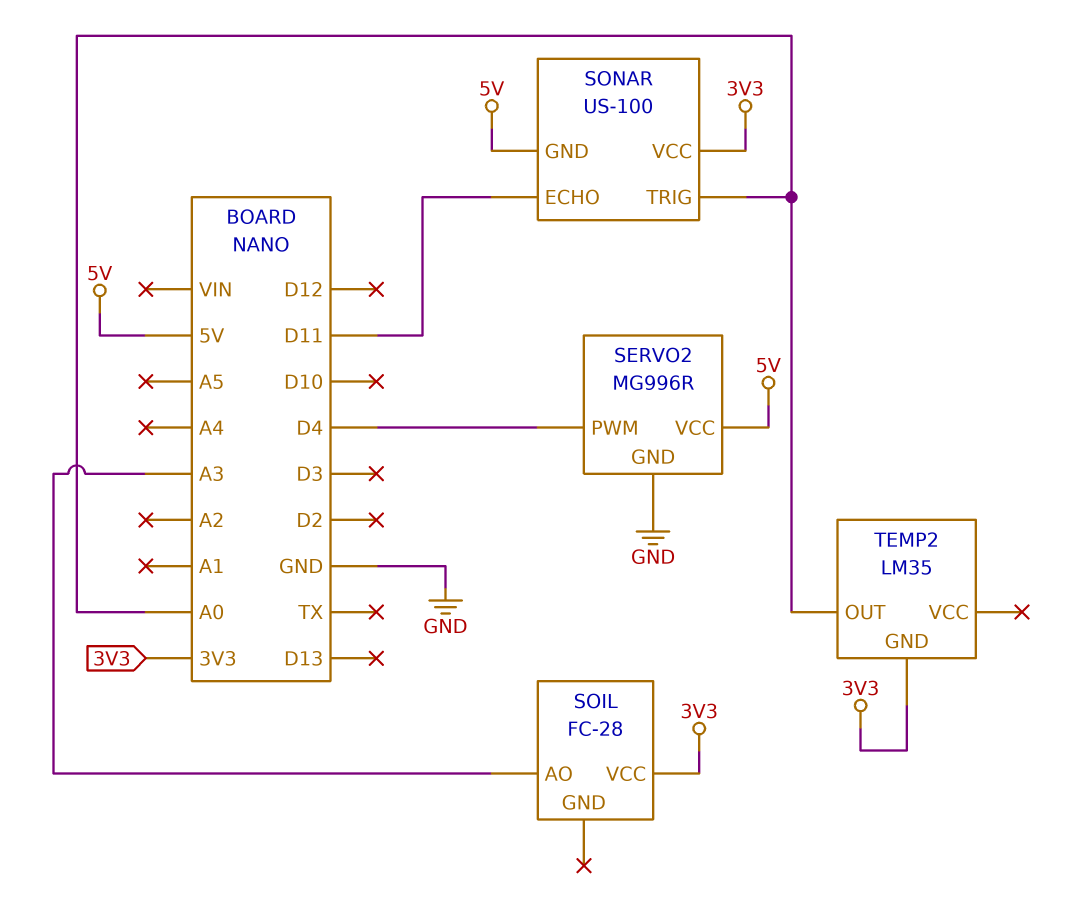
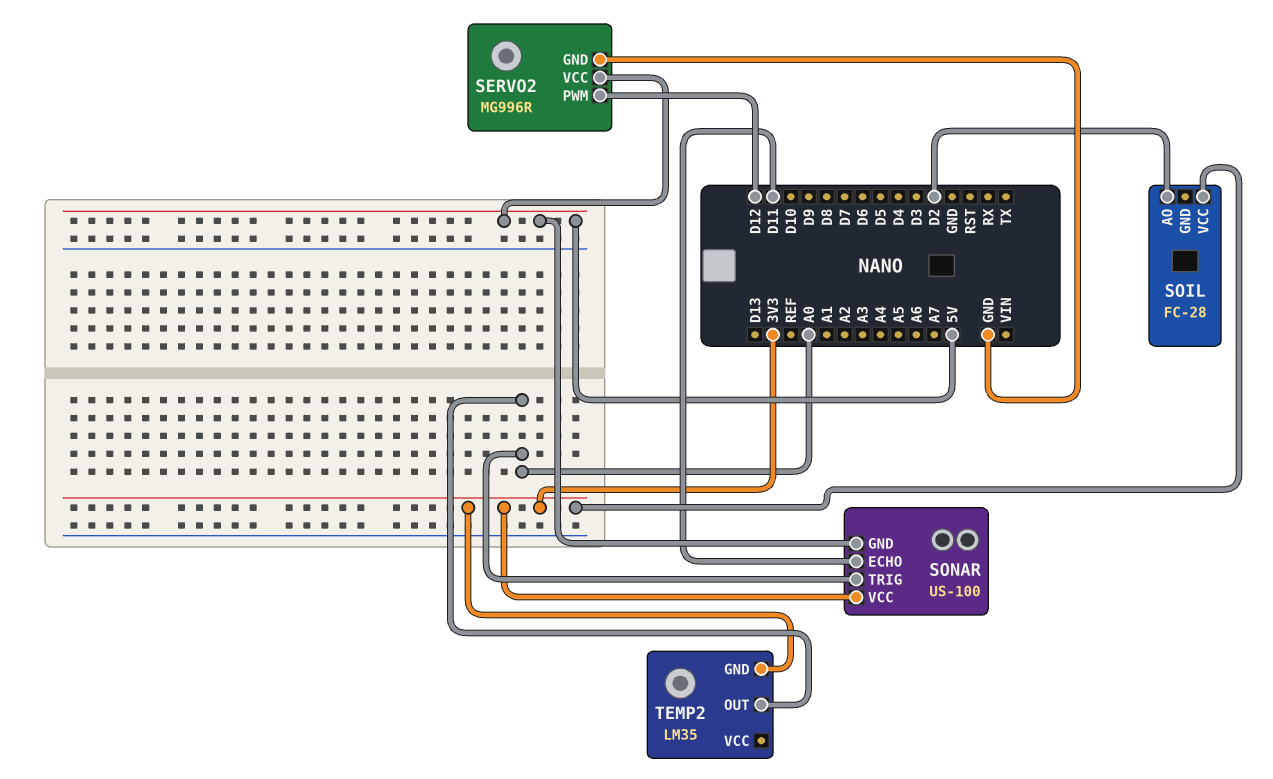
SERVO2 pin PWM: D4 -> D12
SOIL pin AO: A3 -> D2

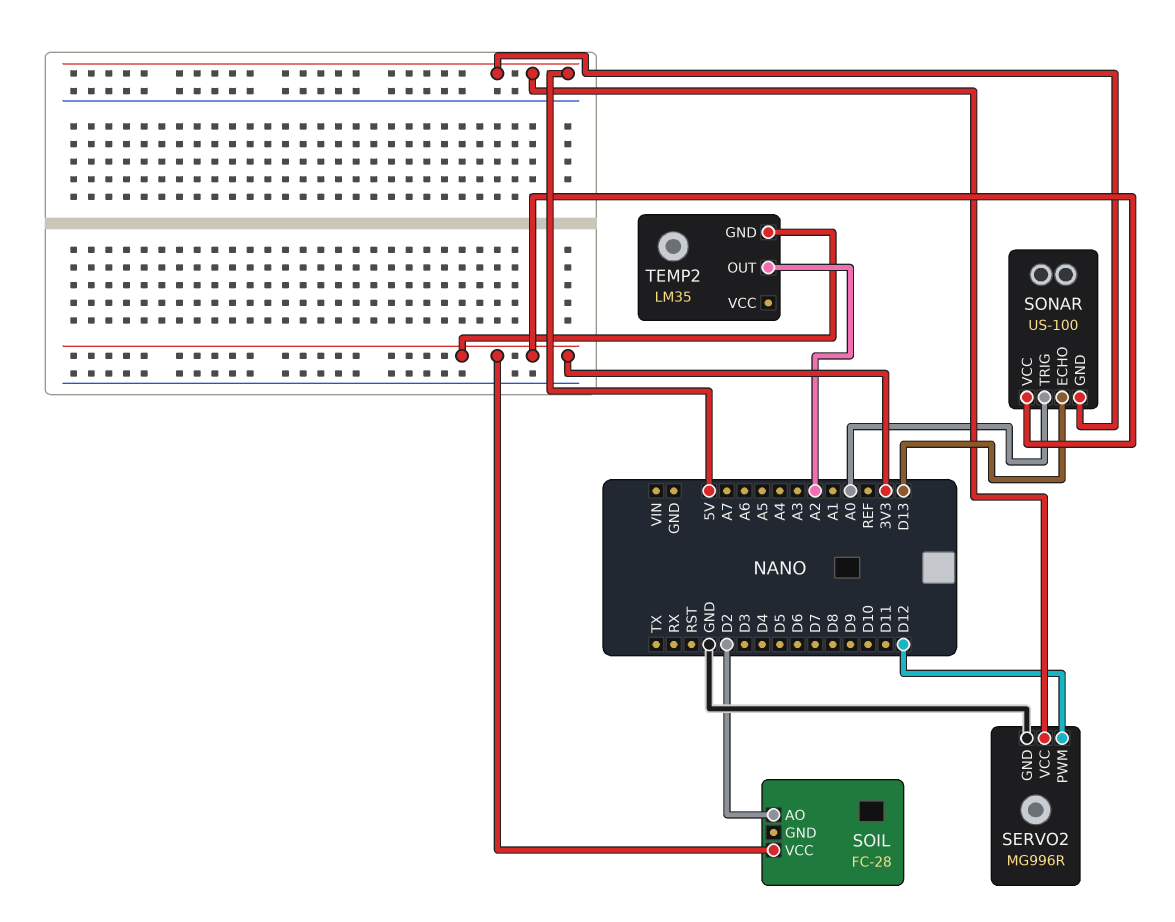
SONAR pin ECHO: D11 -> D13
TEMP2 pin OUT: A0 -> A2

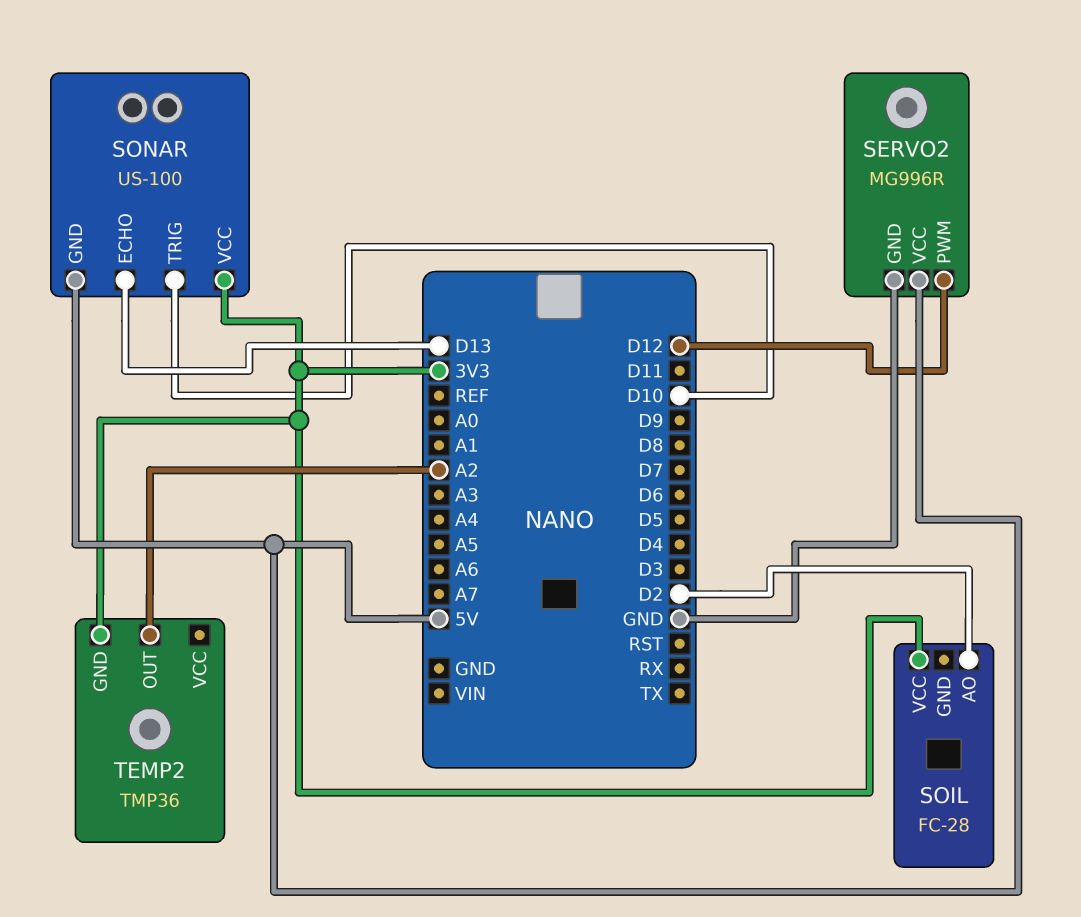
SONAR pin TRIG: A0 -> D10
TEMP2: LM35 -> TMP36

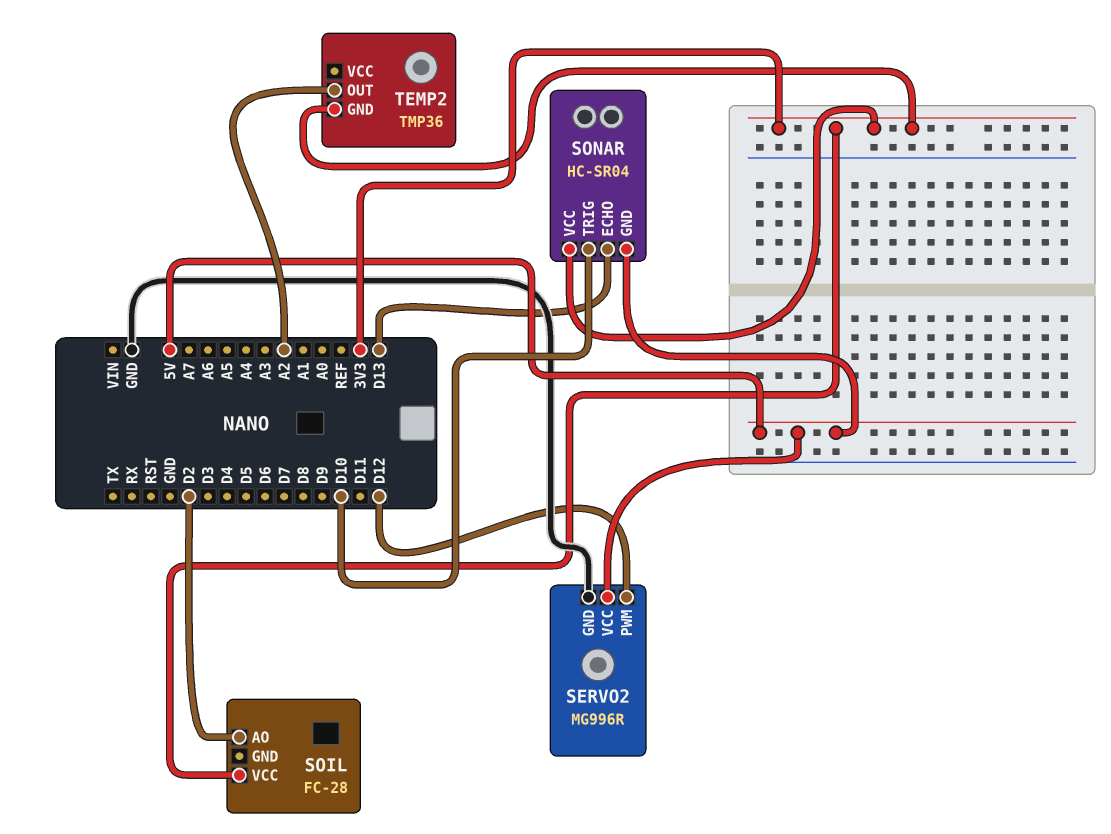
SONAR: US-100 -> HC-SR04

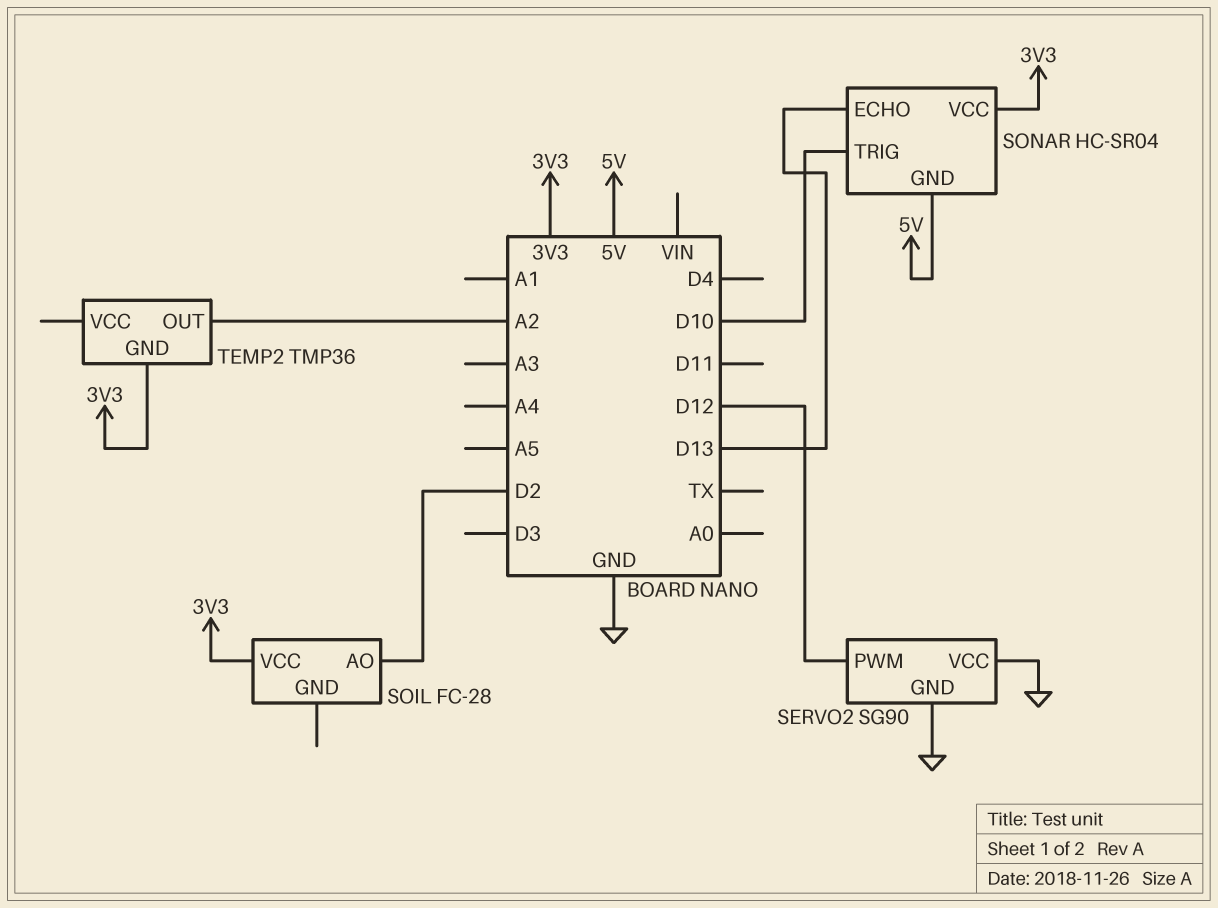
SERVO2: MG996R -> SG90
SERVO2 pin VCC: 5V -> GND

